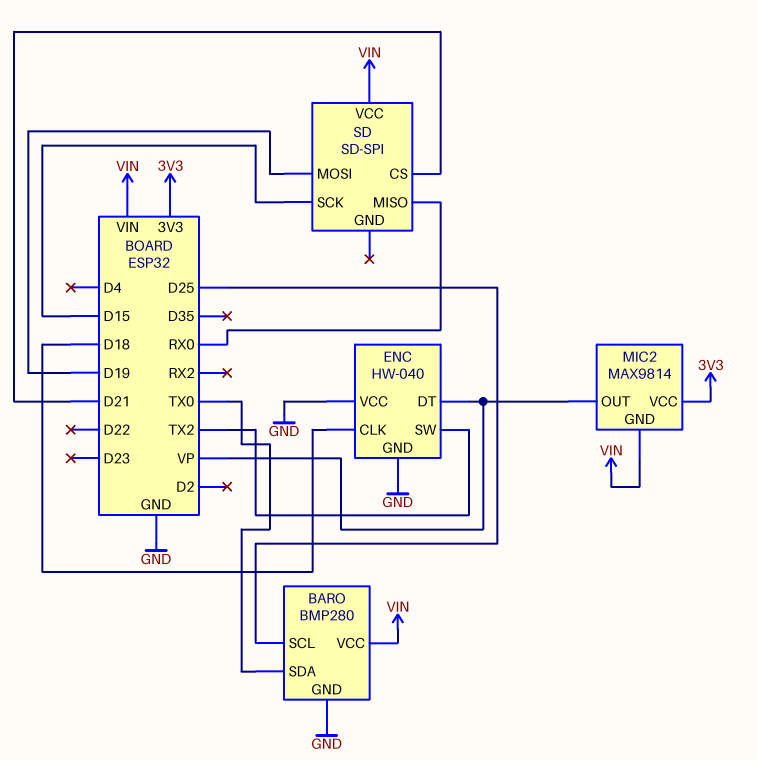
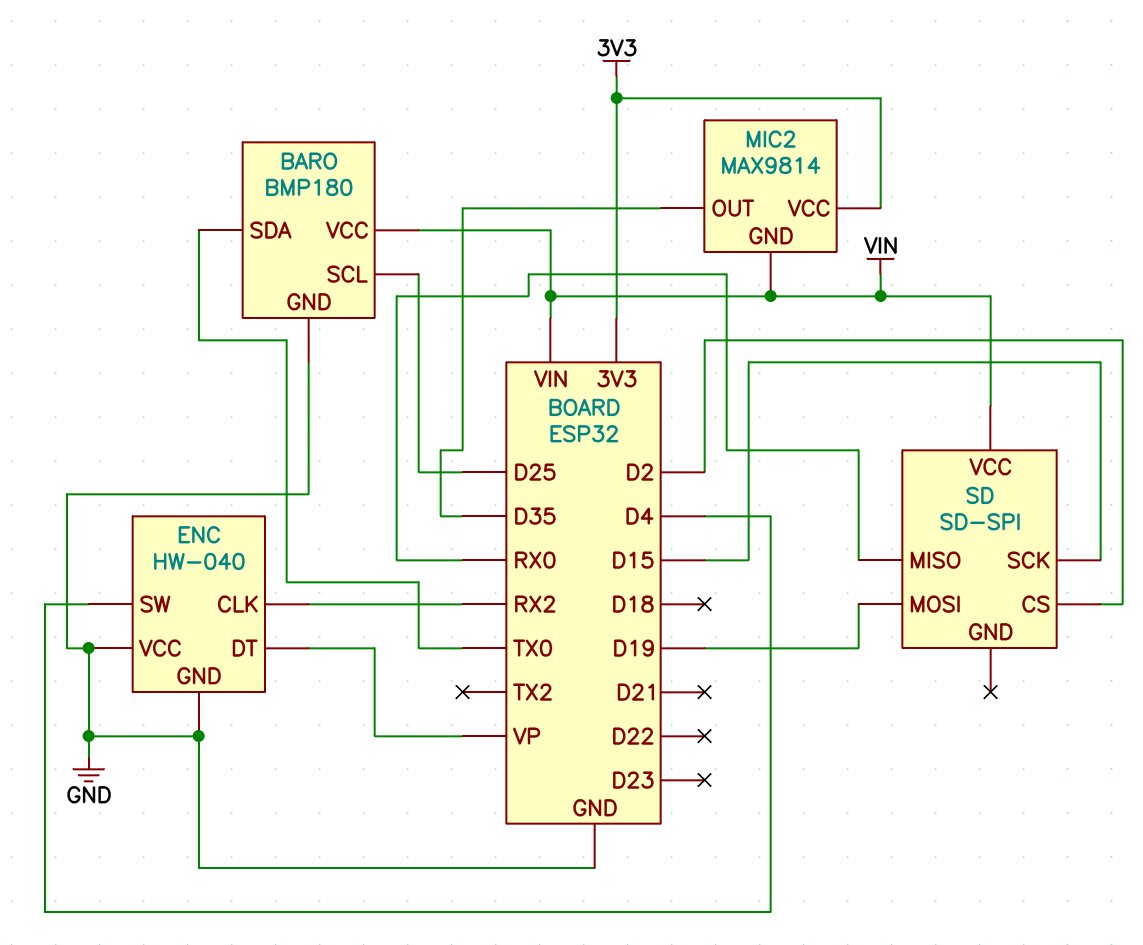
BARO: BMP280 -> BMP180
ENC pin CLK: D18 -> RX2
ENC pin SW: TX2 -> D4
MIC2 pin OUT: VP -> D35
SD pin CS: D21 -> D2

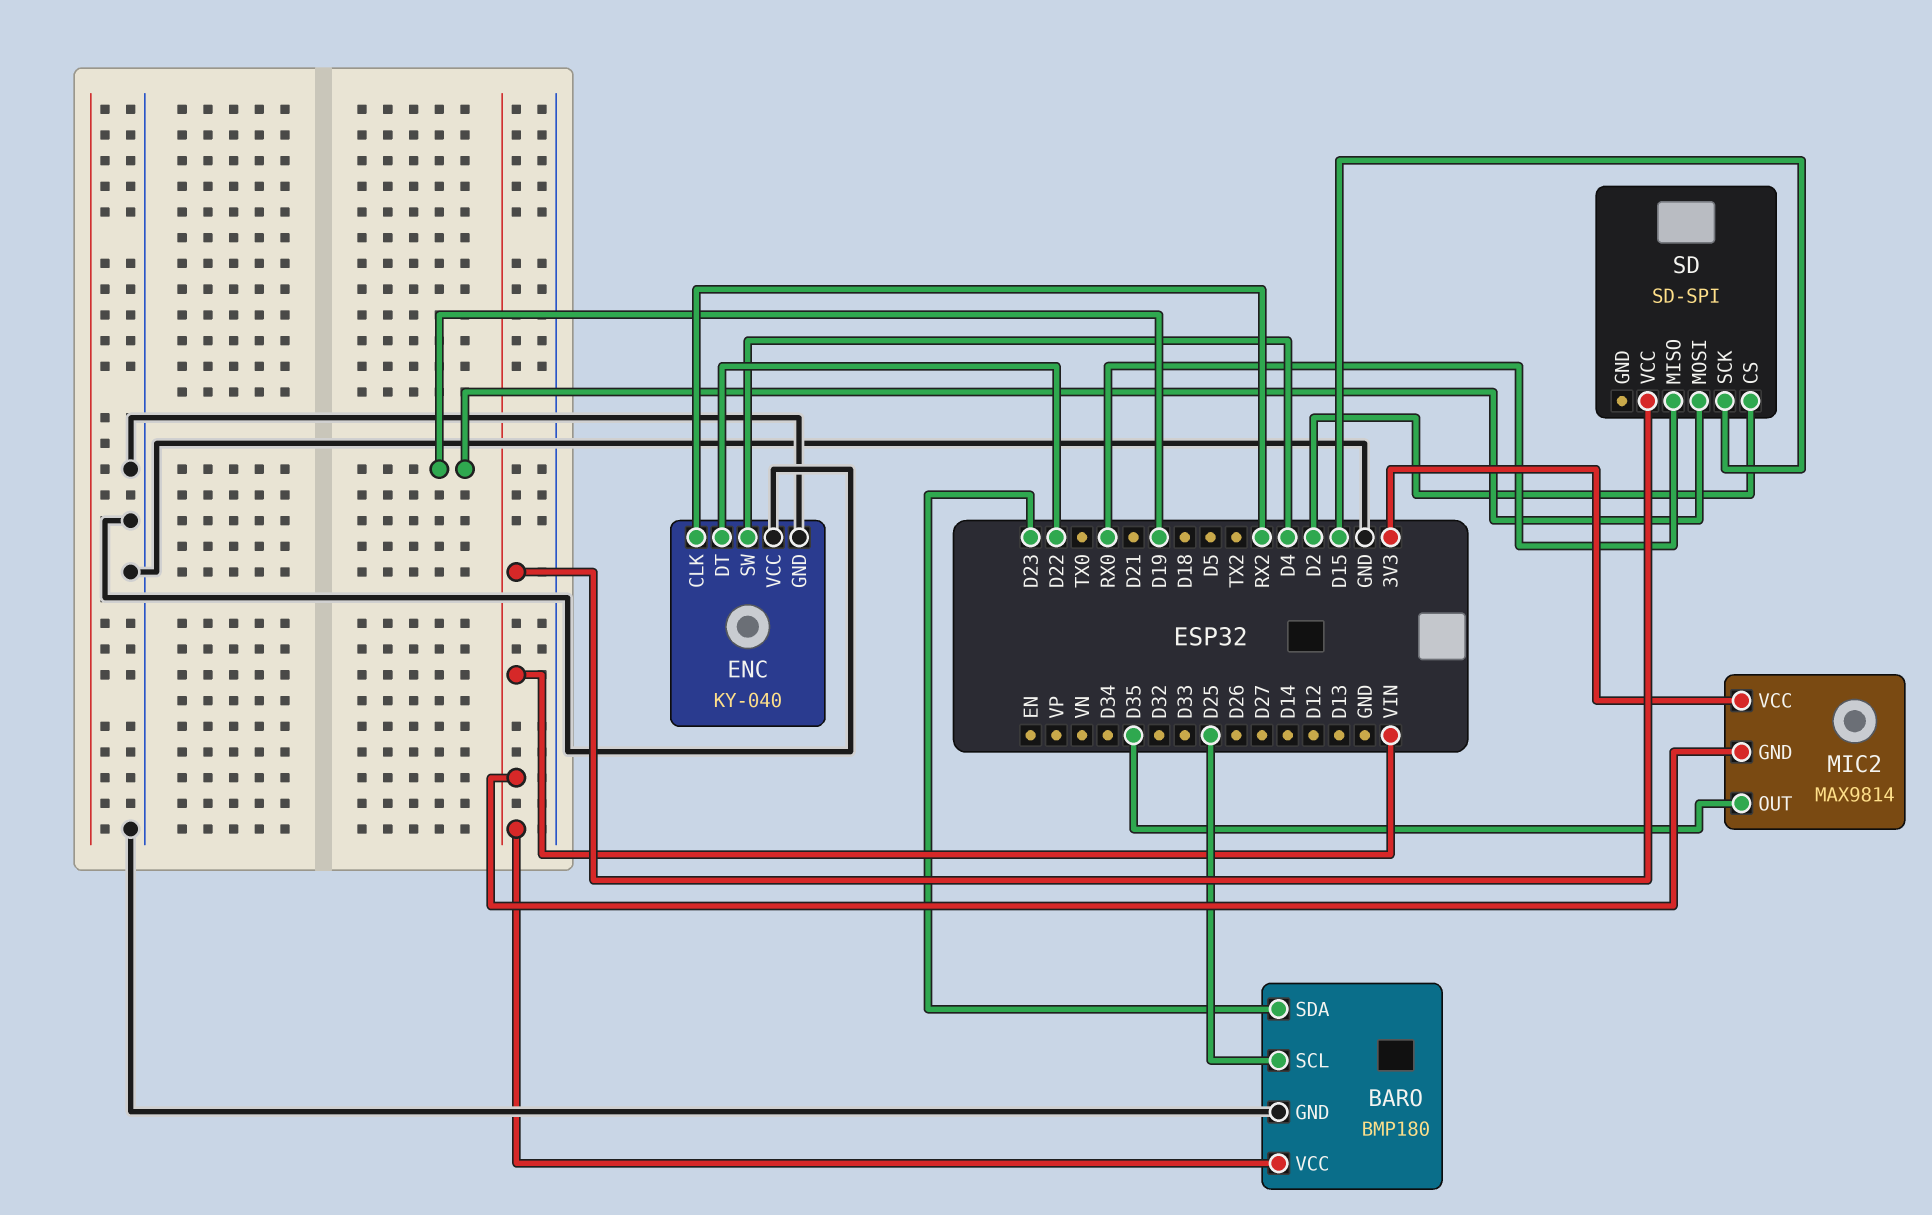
BARO pin SDA: TX0 -> D23
ENC: HW-040 -> KY-040
ENC pin DT: VP -> D22

